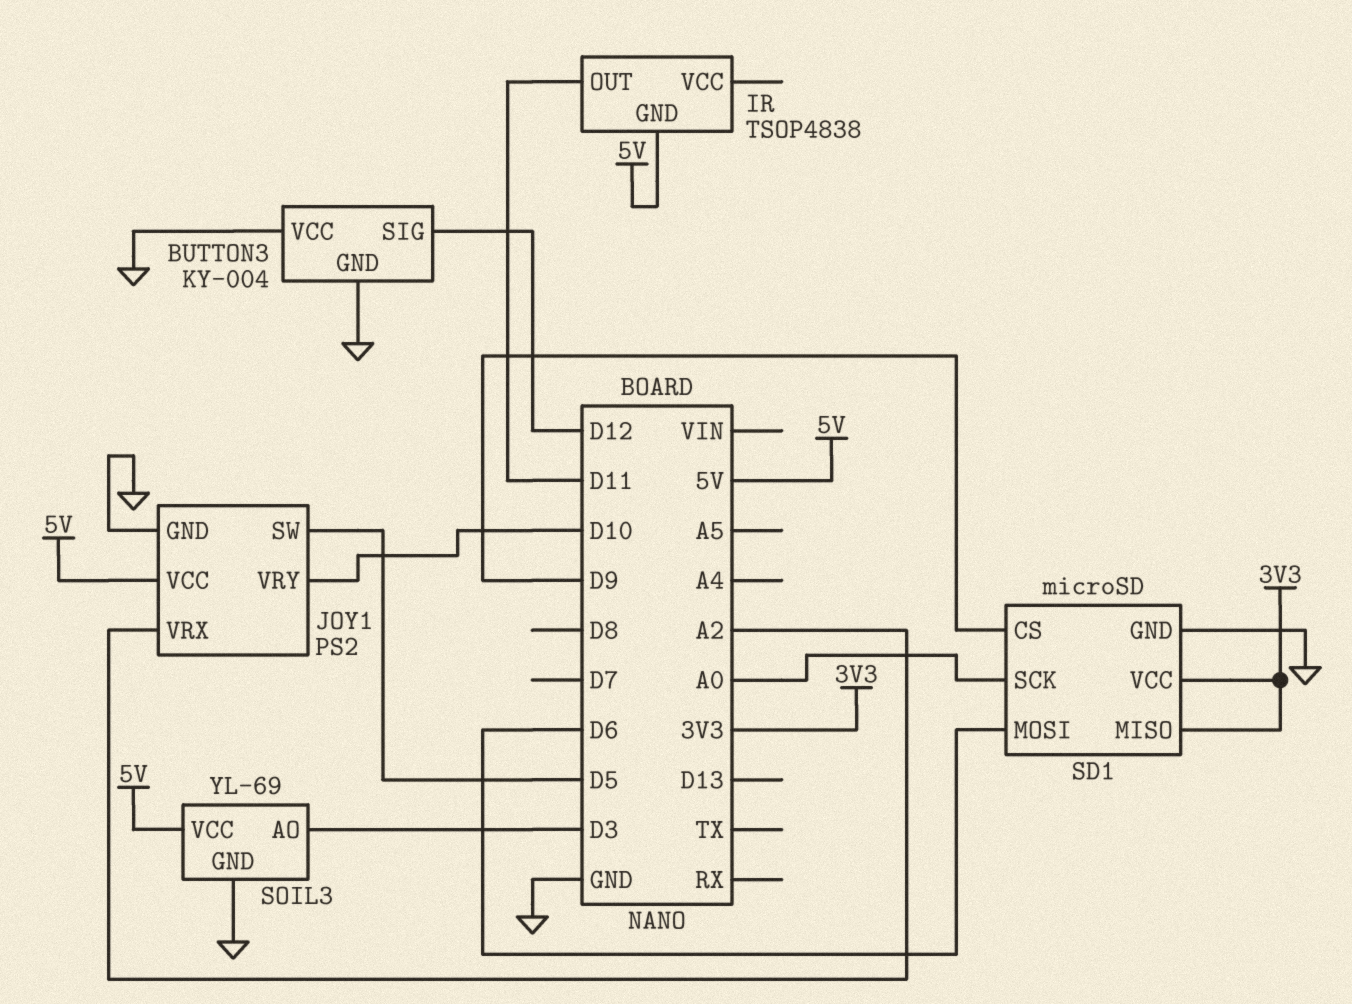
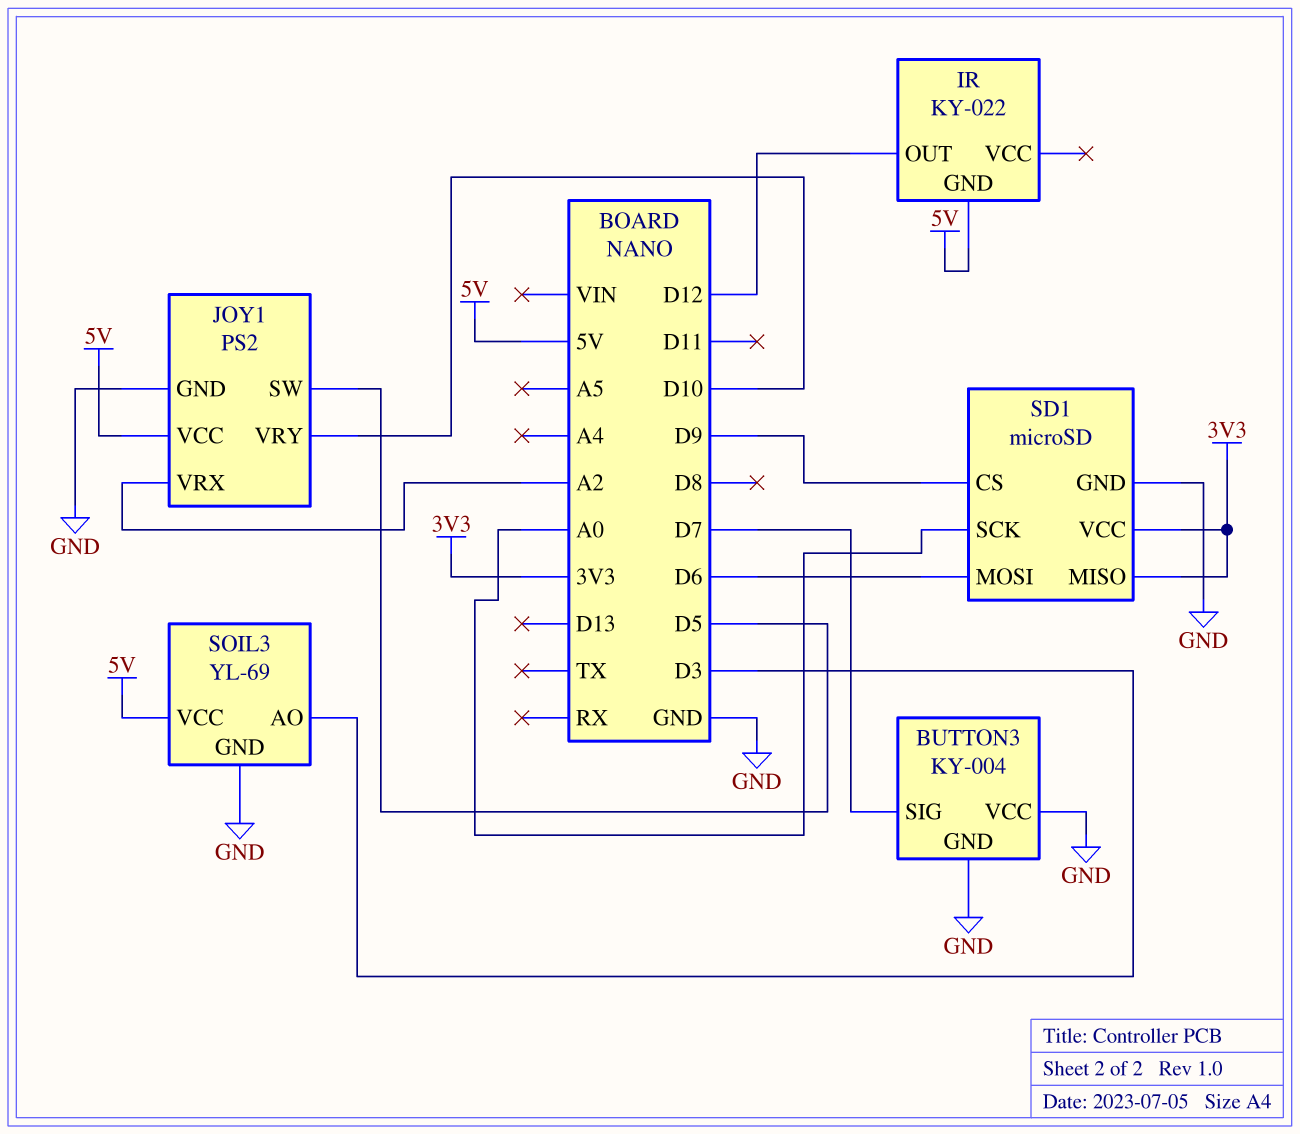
BUTTON3 pin SIG: D12 -> D7
IR: TSOP4838 -> KY-022
IR pin OUT: D11 -> D12

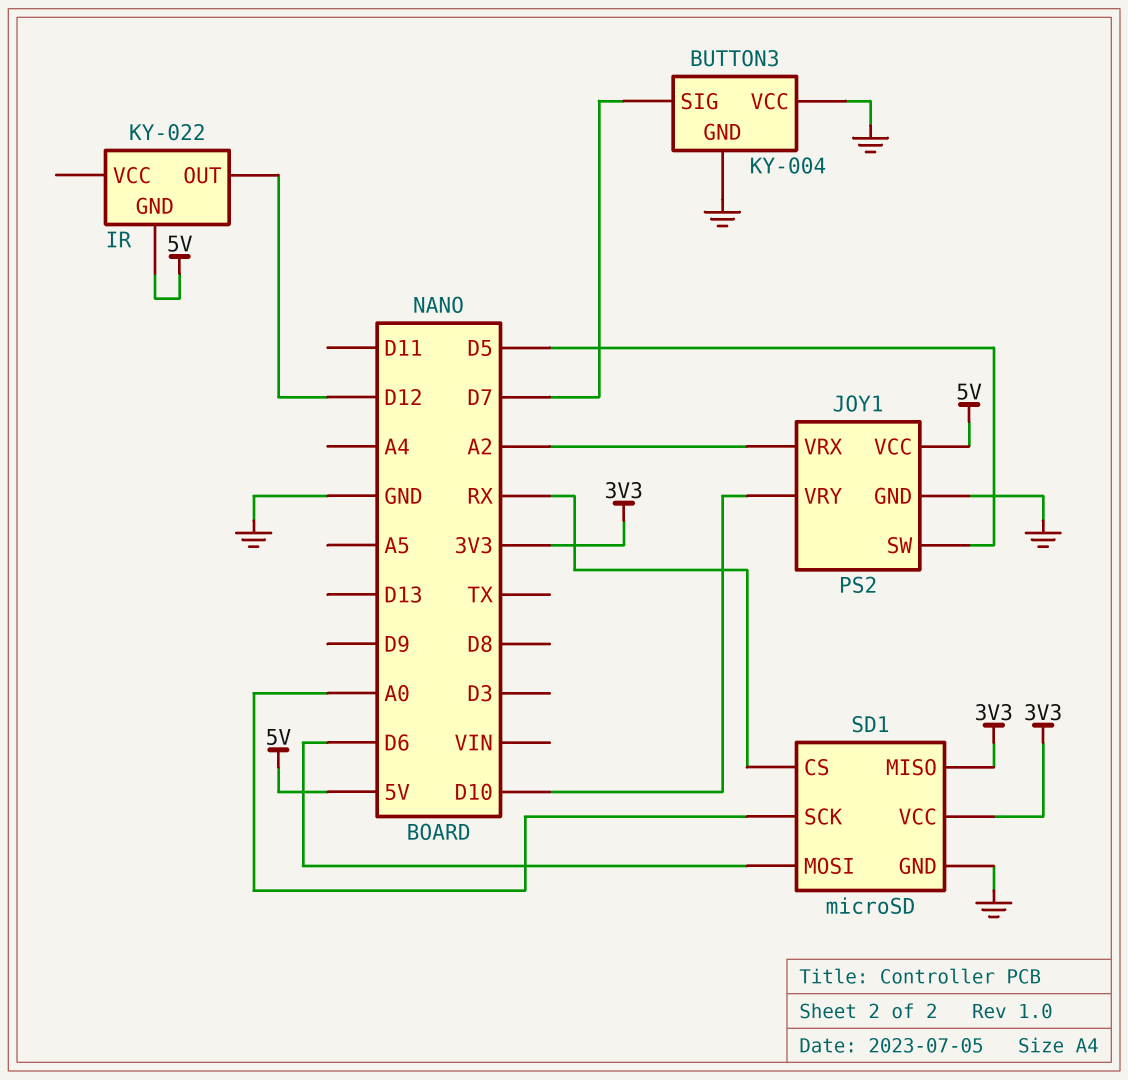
SD1 pin CS: D9 -> RX
SOIL3: YL-69 -> none
SOIL3 pin AO: D3 -> none
SOIL3 pin GND: GND -> none
SOIL3 pin VCC: 5V -> none

